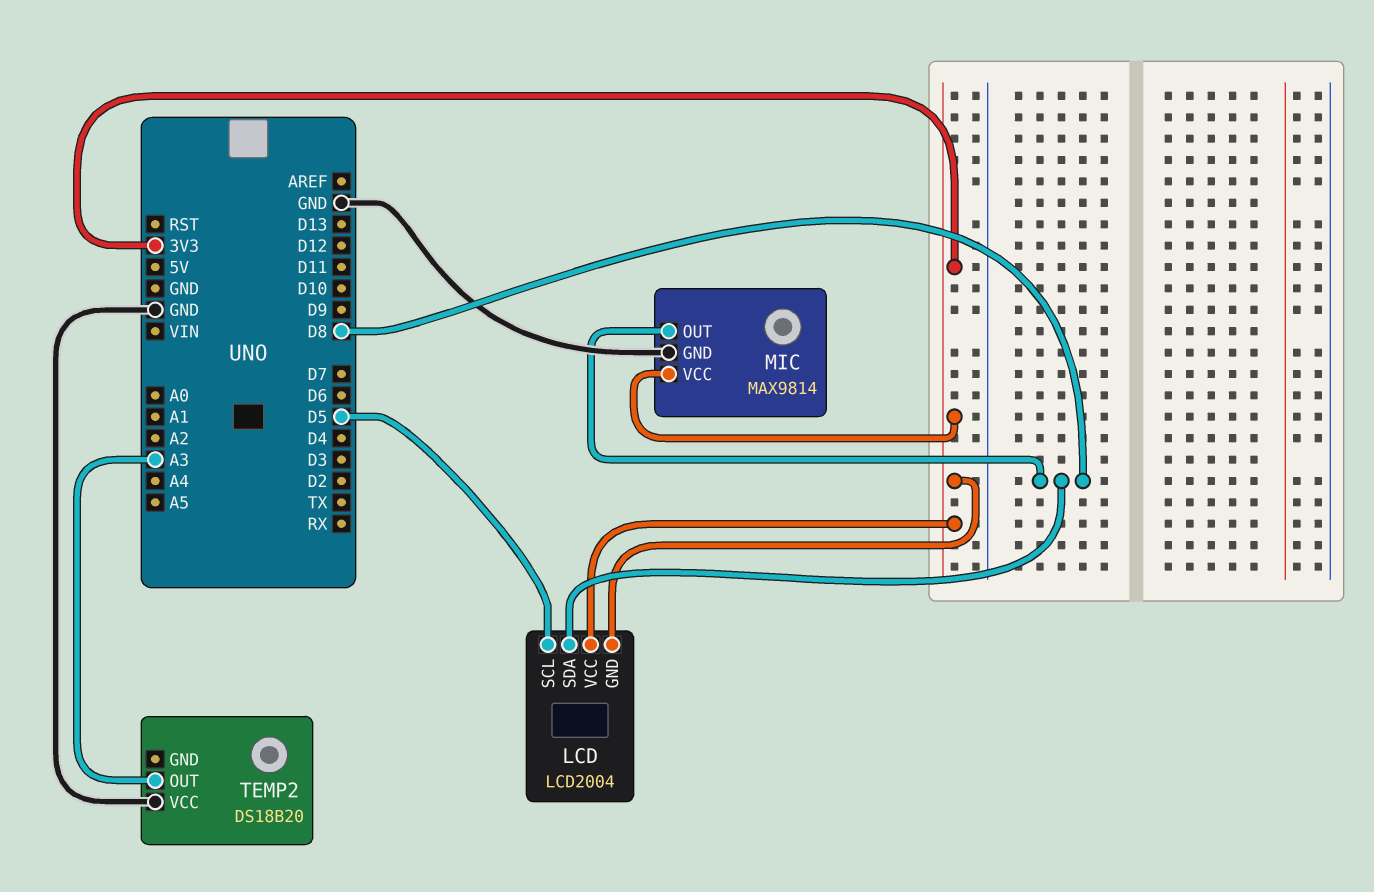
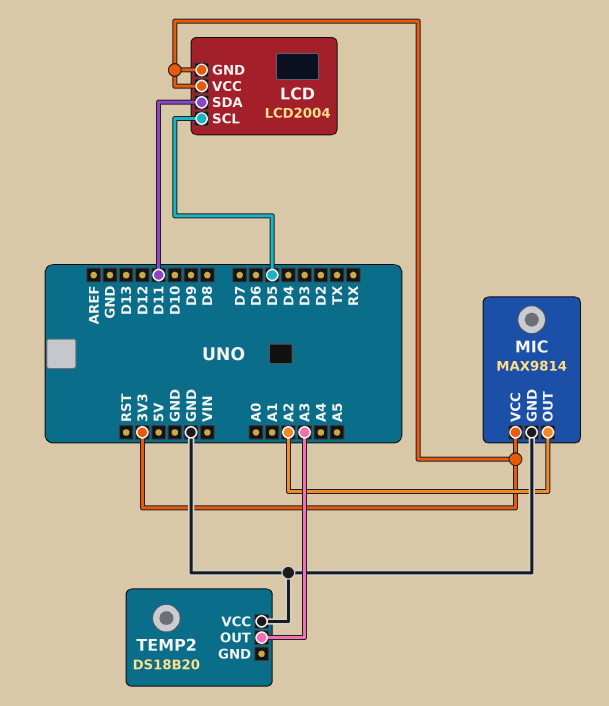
LCD pin SDA: D8 -> D11
MIC pin OUT: D8 -> A2

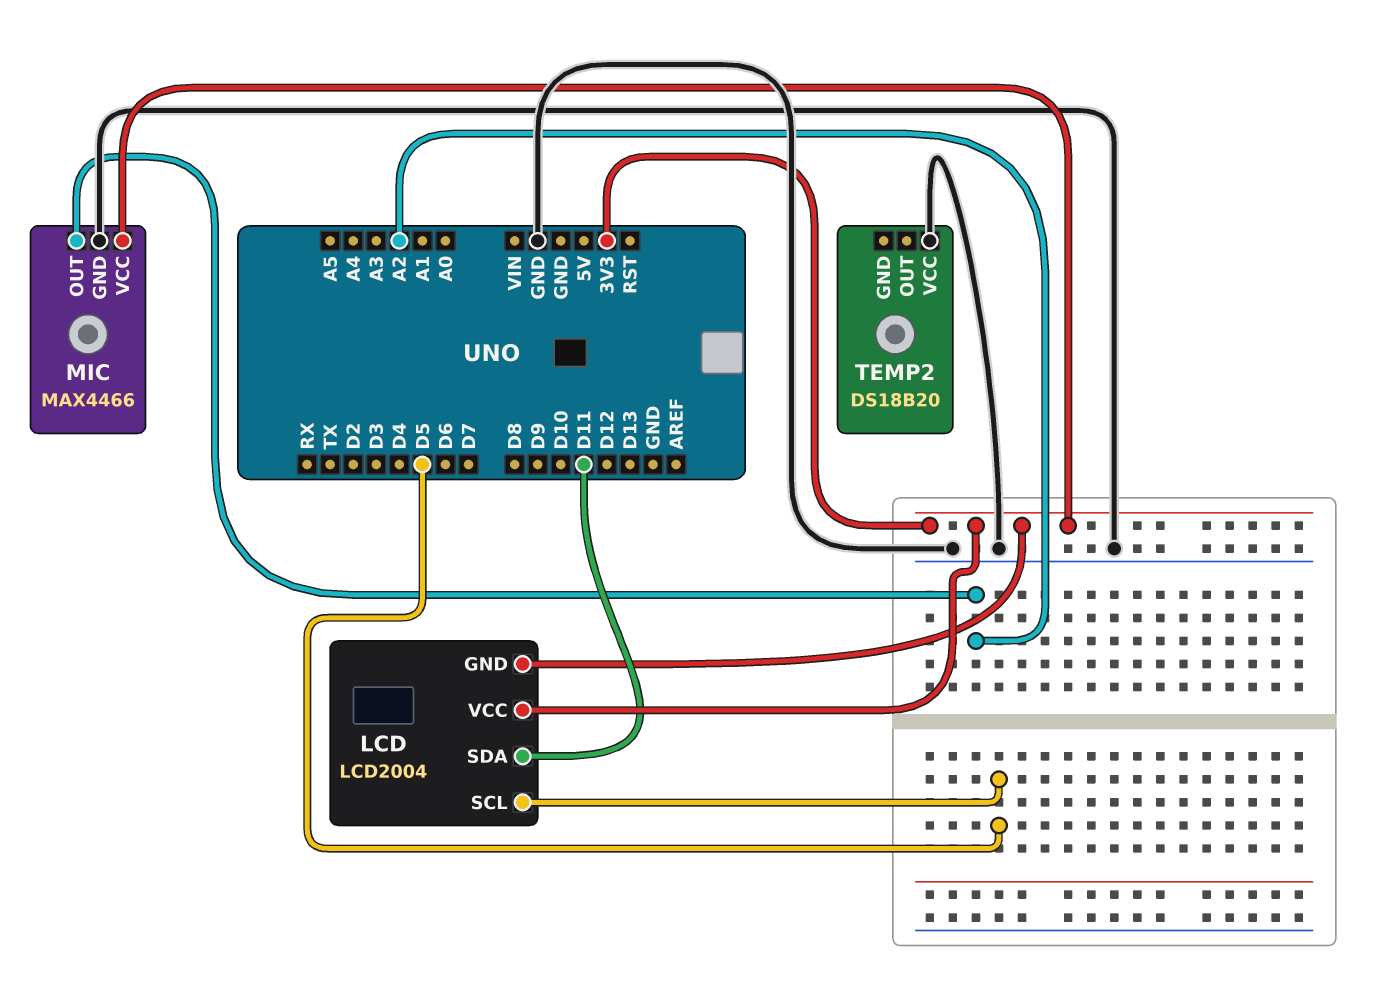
MIC: MAX9814 -> MAX4466
TEMP2 pin OUT: A3 -> none

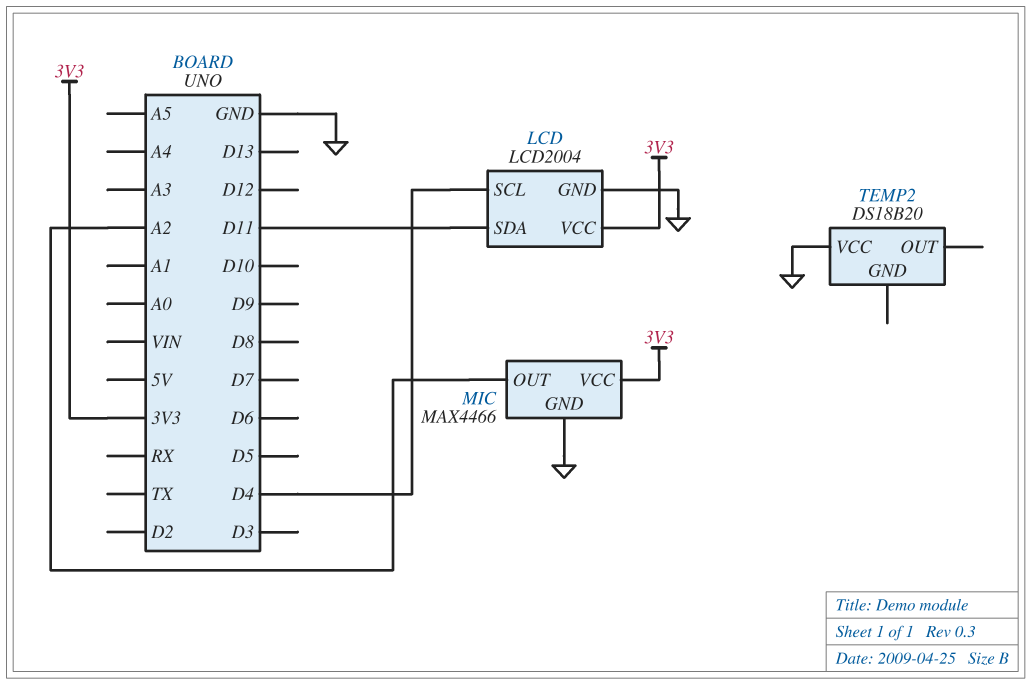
LCD pin GND: 3V3 -> GND
LCD pin SCL: D5 -> D4

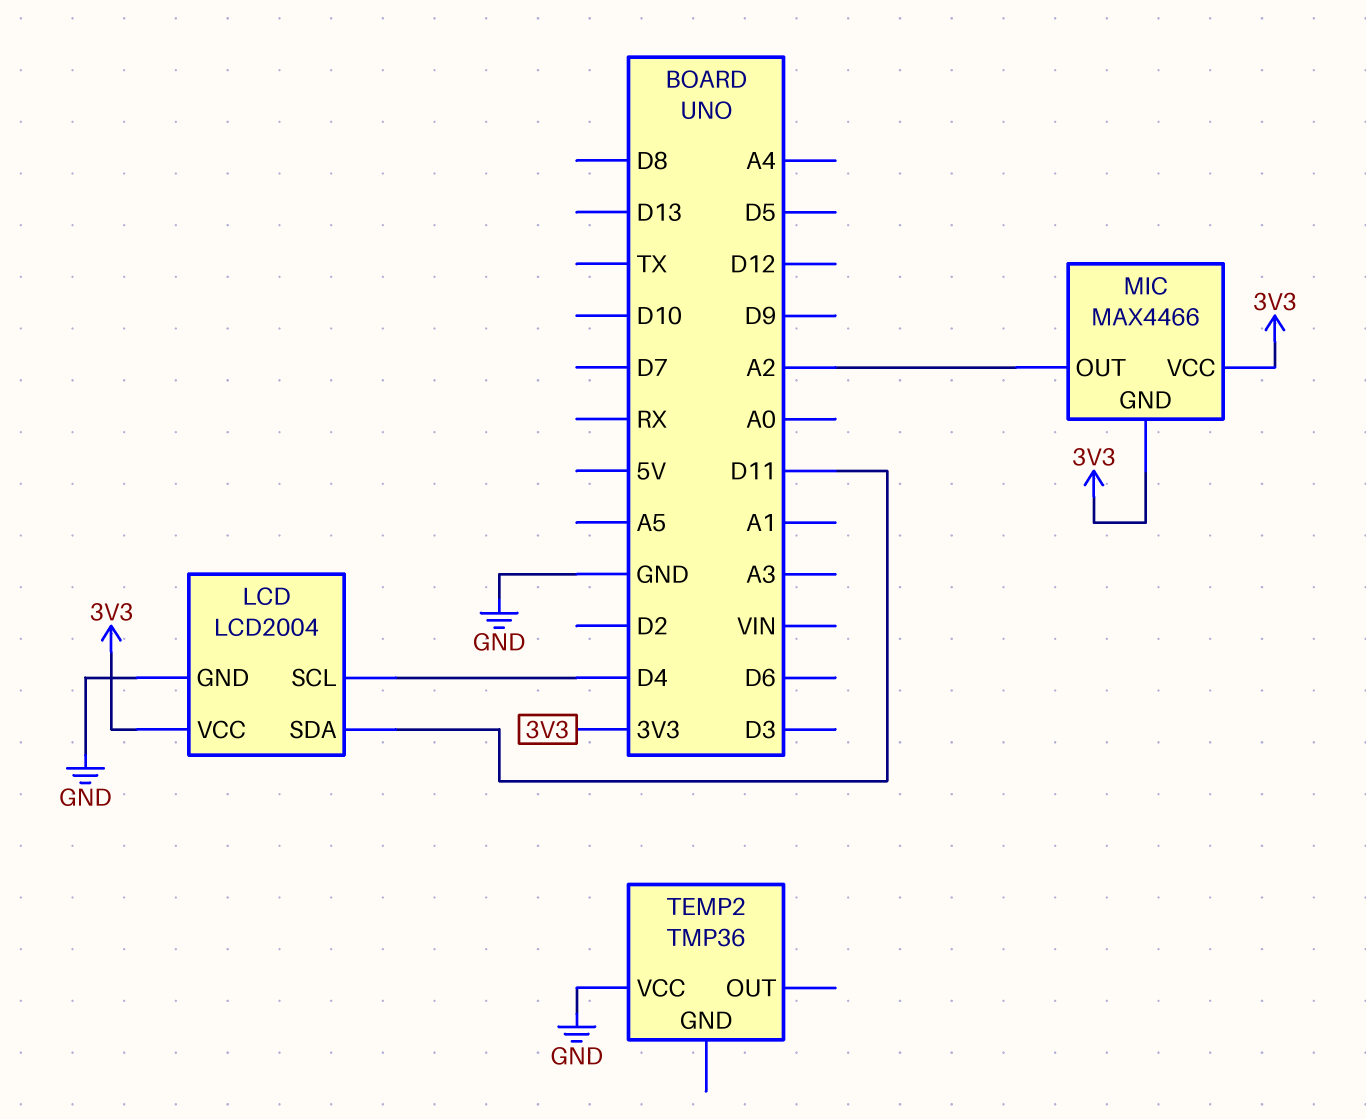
MIC pin GND: GND -> 3V3
TEMP2: DS18B20 -> TMP36

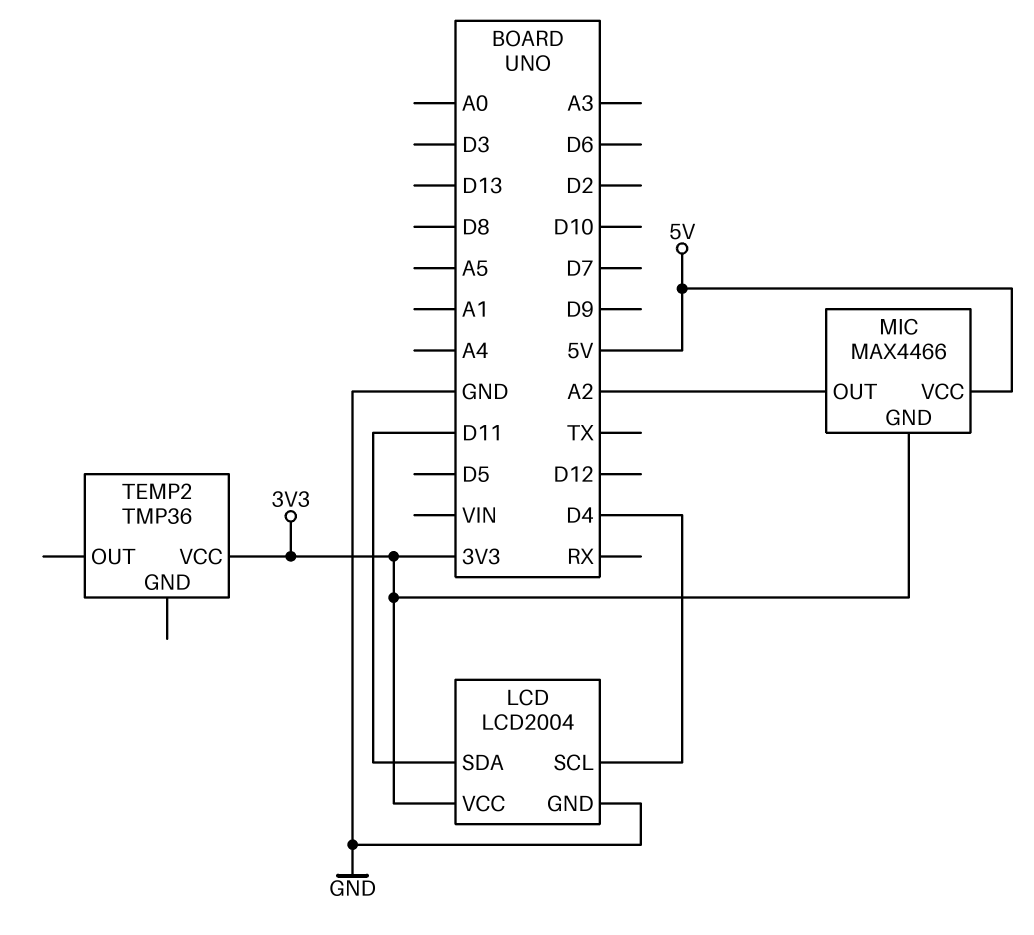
MIC pin VCC: 3V3 -> 5V
TEMP2 pin VCC: GND -> 3V3

